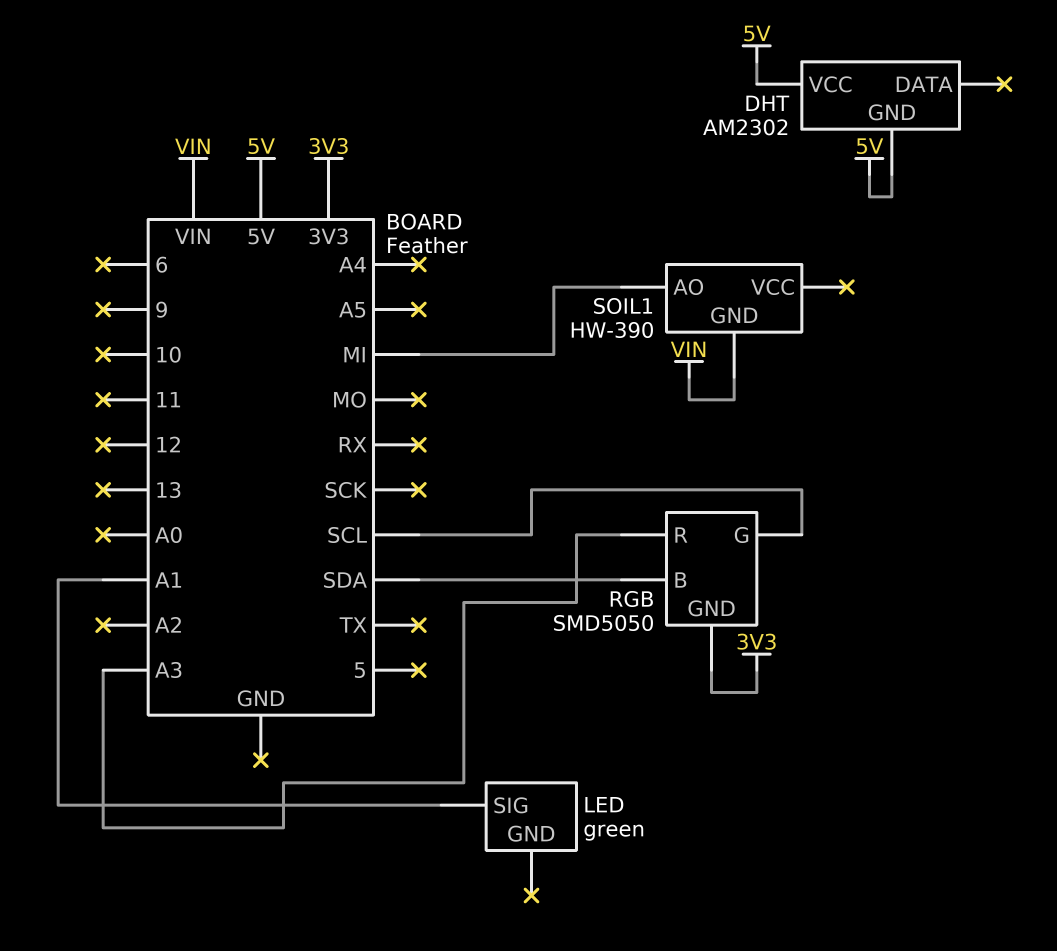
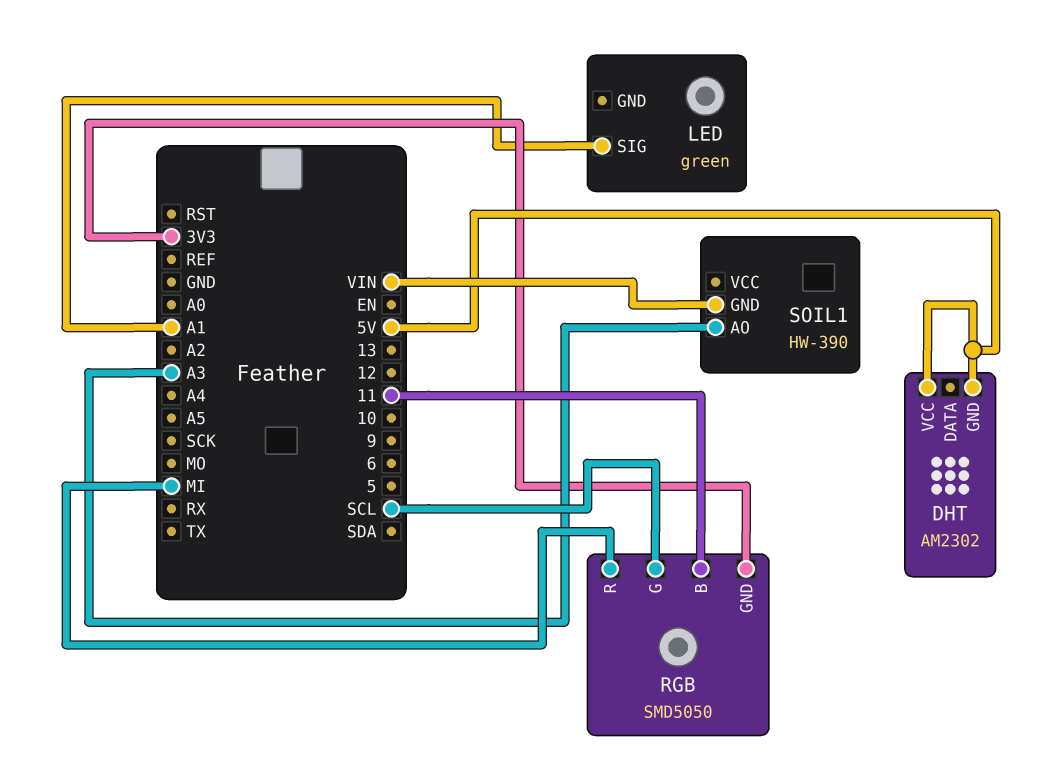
RGB pin B: SDA -> 11
RGB pin R: A3 -> MI
SOIL1 pin AO: MI -> A3

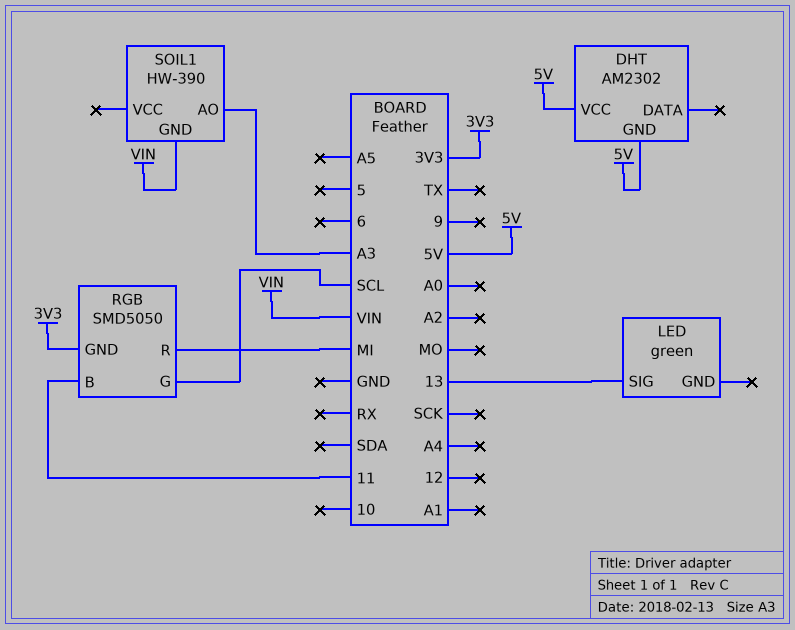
LED pin SIG: A1 -> 13

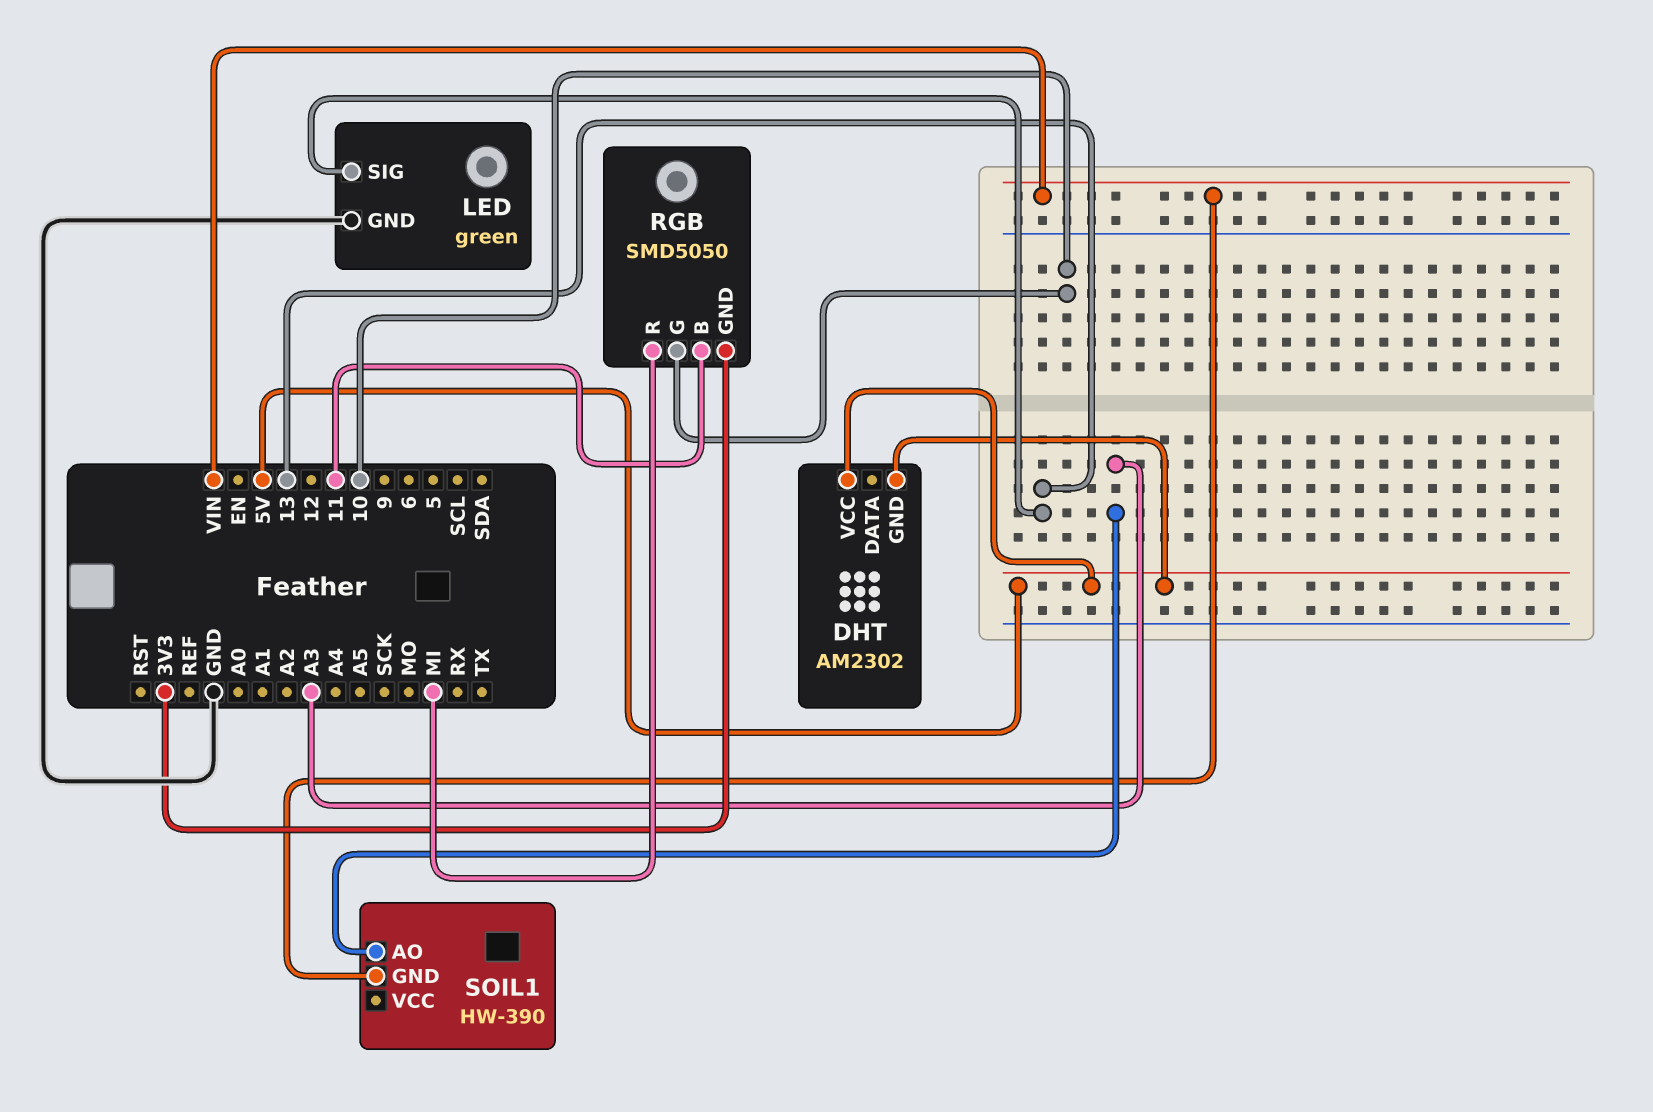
LED pin GND: none -> GND
RGB pin G: SCL -> 10

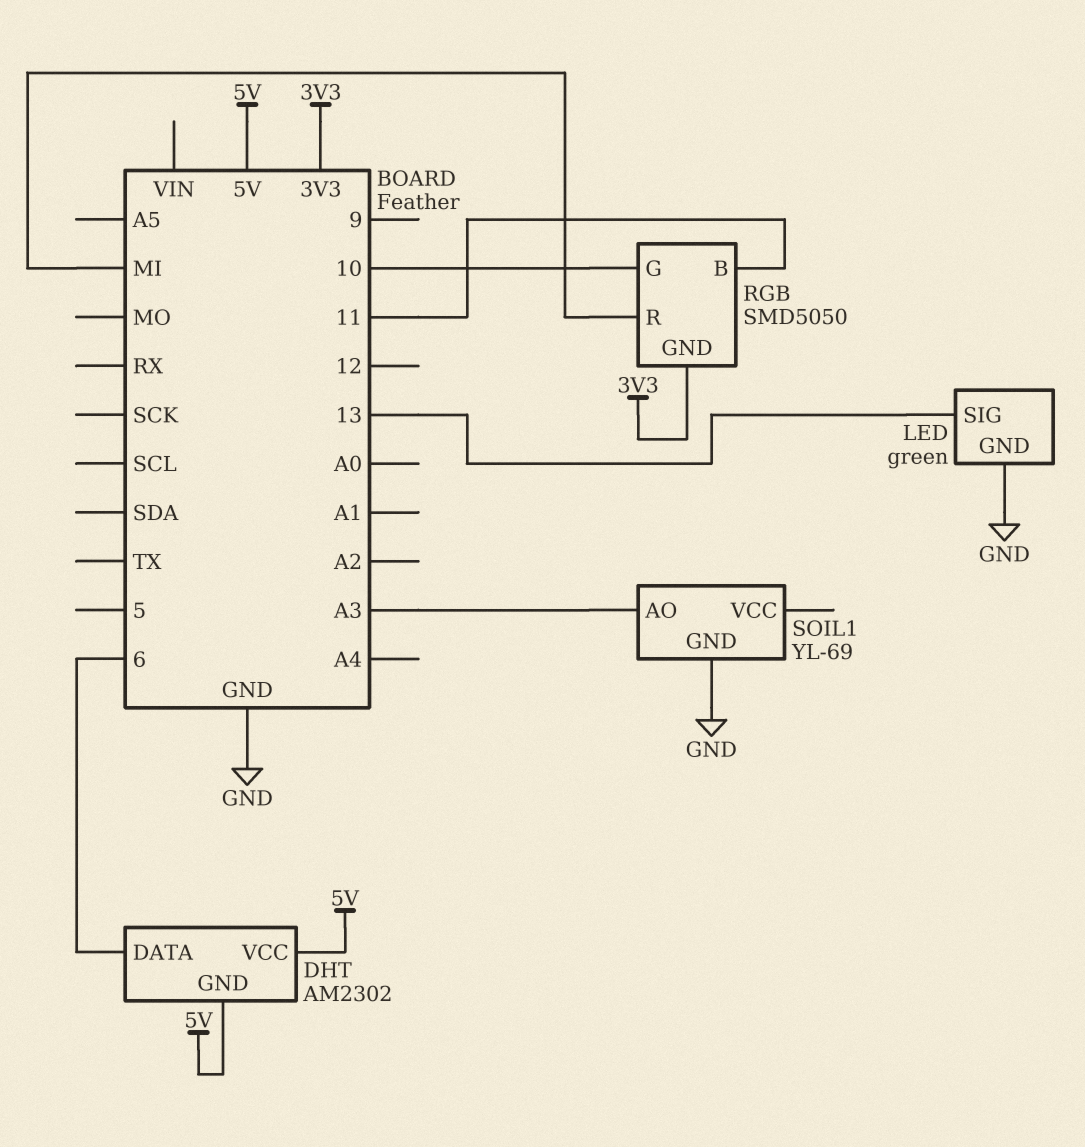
DHT pin DATA: none -> 6
SOIL1: HW-390 -> YL-69
SOIL1 pin GND: VIN -> GND

